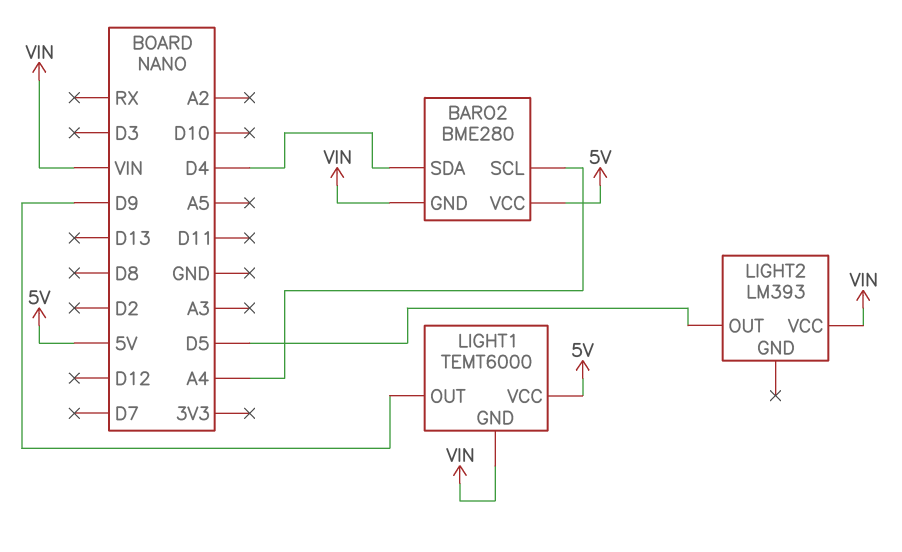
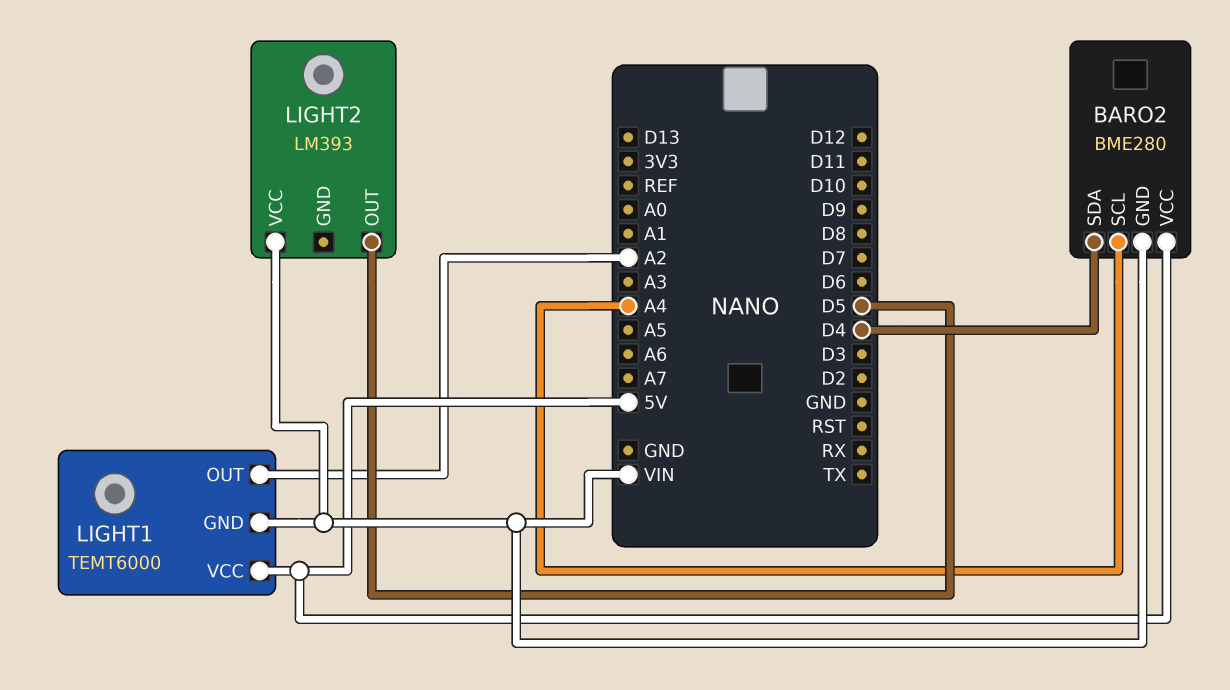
LIGHT1 pin OUT: D9 -> A2

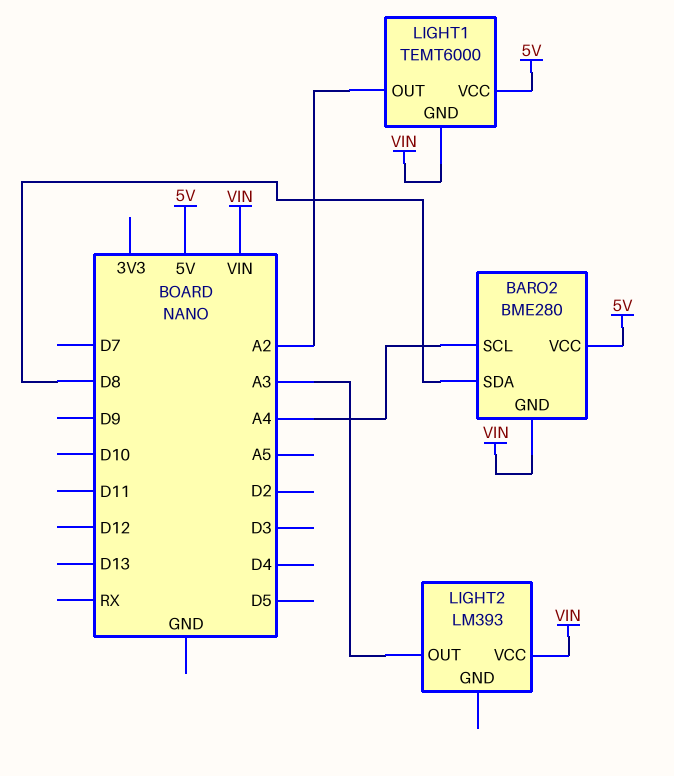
BARO2 pin SDA: D4 -> D8
LIGHT2 pin OUT: D5 -> A3

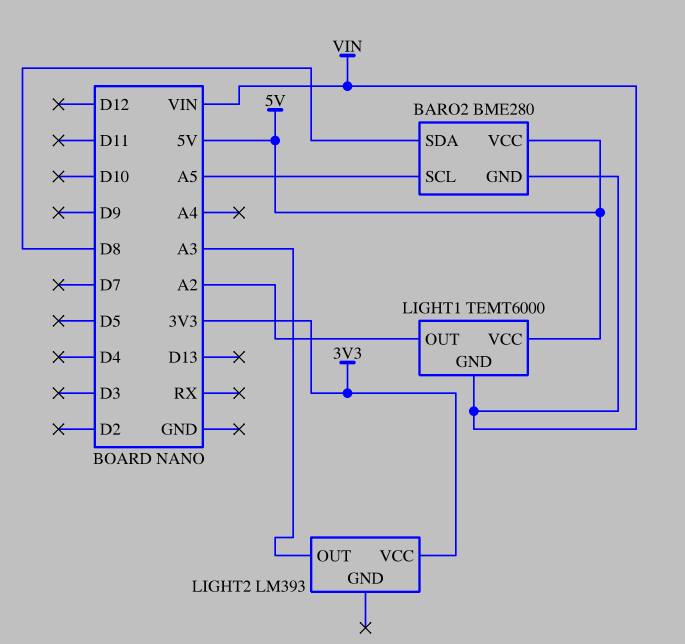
BARO2 pin SCL: A4 -> A5
LIGHT2 pin VCC: VIN -> 3V3

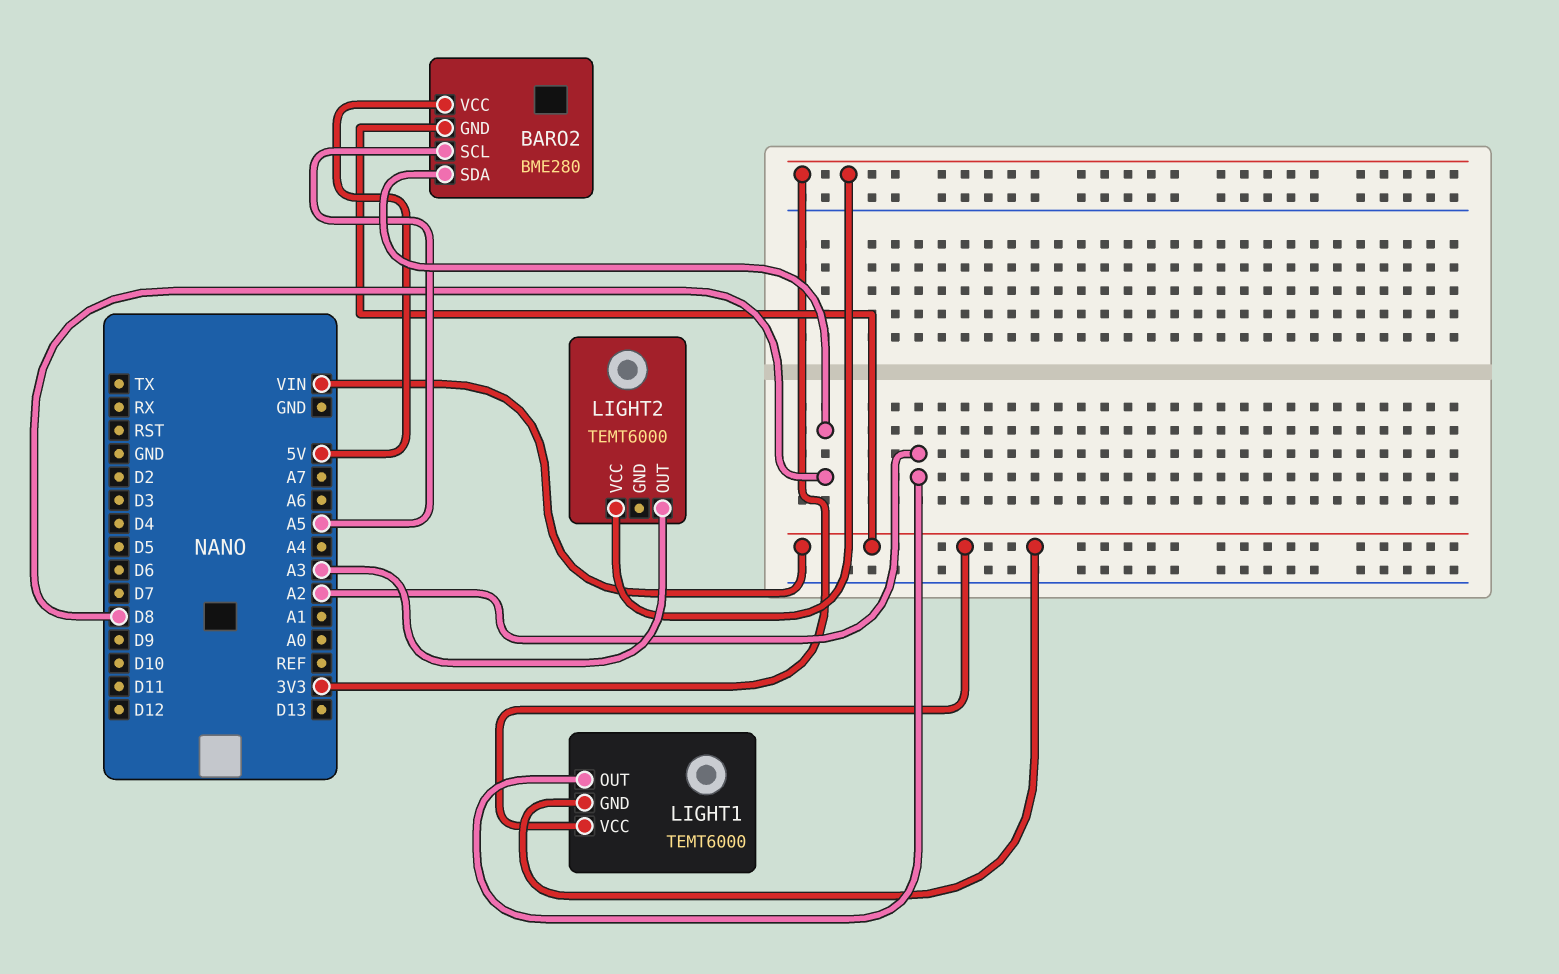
LIGHT1 pin VCC: 5V -> VIN
LIGHT2: LM393 -> TEMT6000

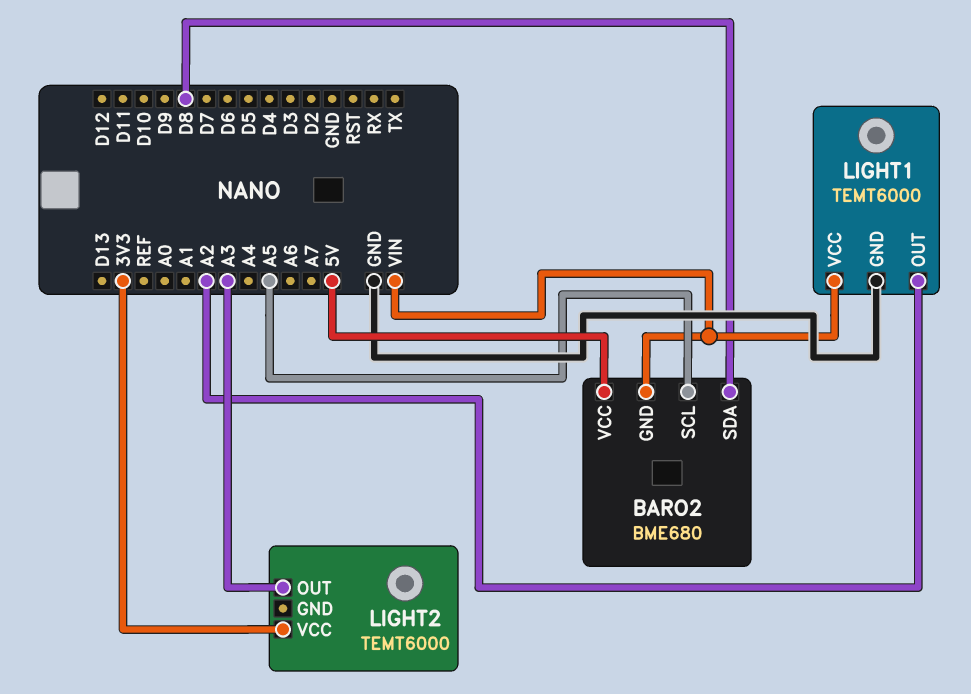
BARO2: BME280 -> BME680
LIGHT1 pin GND: VIN -> GND

